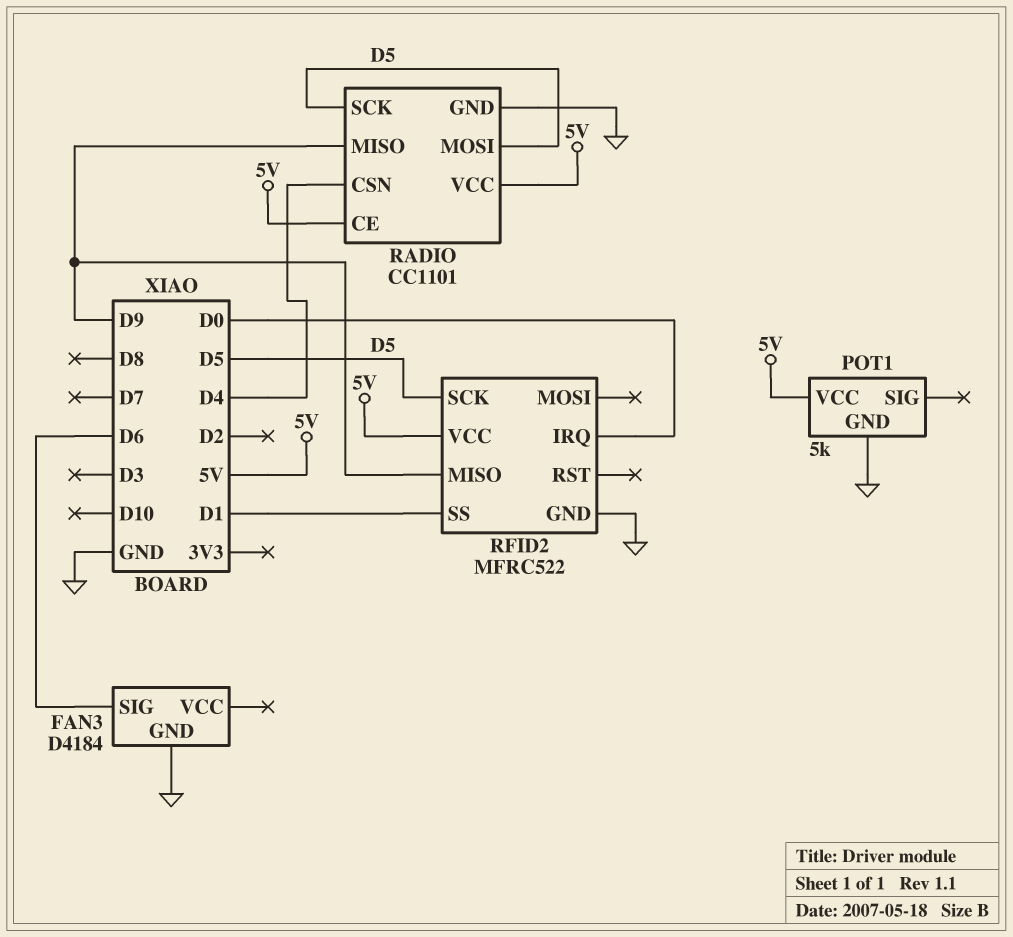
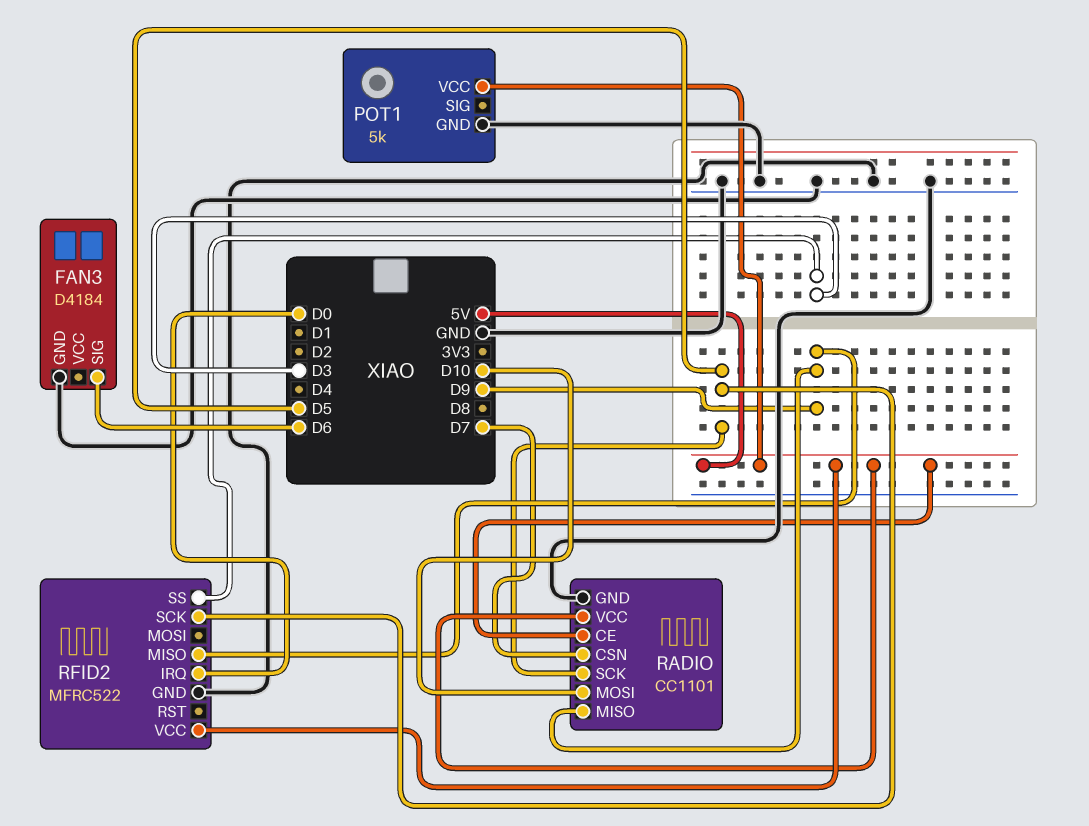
RADIO pin CSN: D4 -> D7
RADIO pin MOSI: D5 -> D10
RFID2 pin SS: D1 -> D3

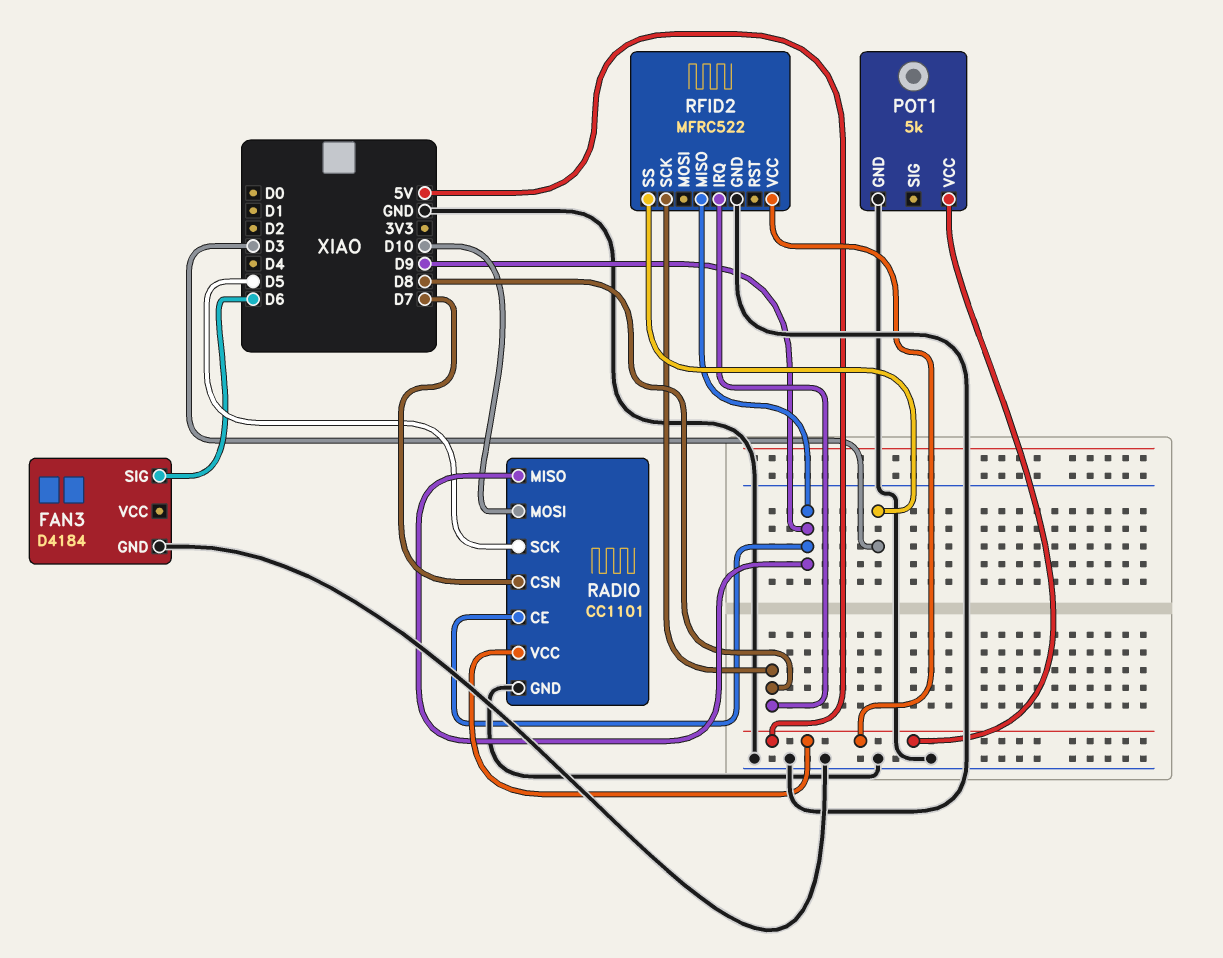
RADIO pin CE: 5V -> D9
RFID2 pin IRQ: D0 -> D8
RFID2 pin SCK: D5 -> D8

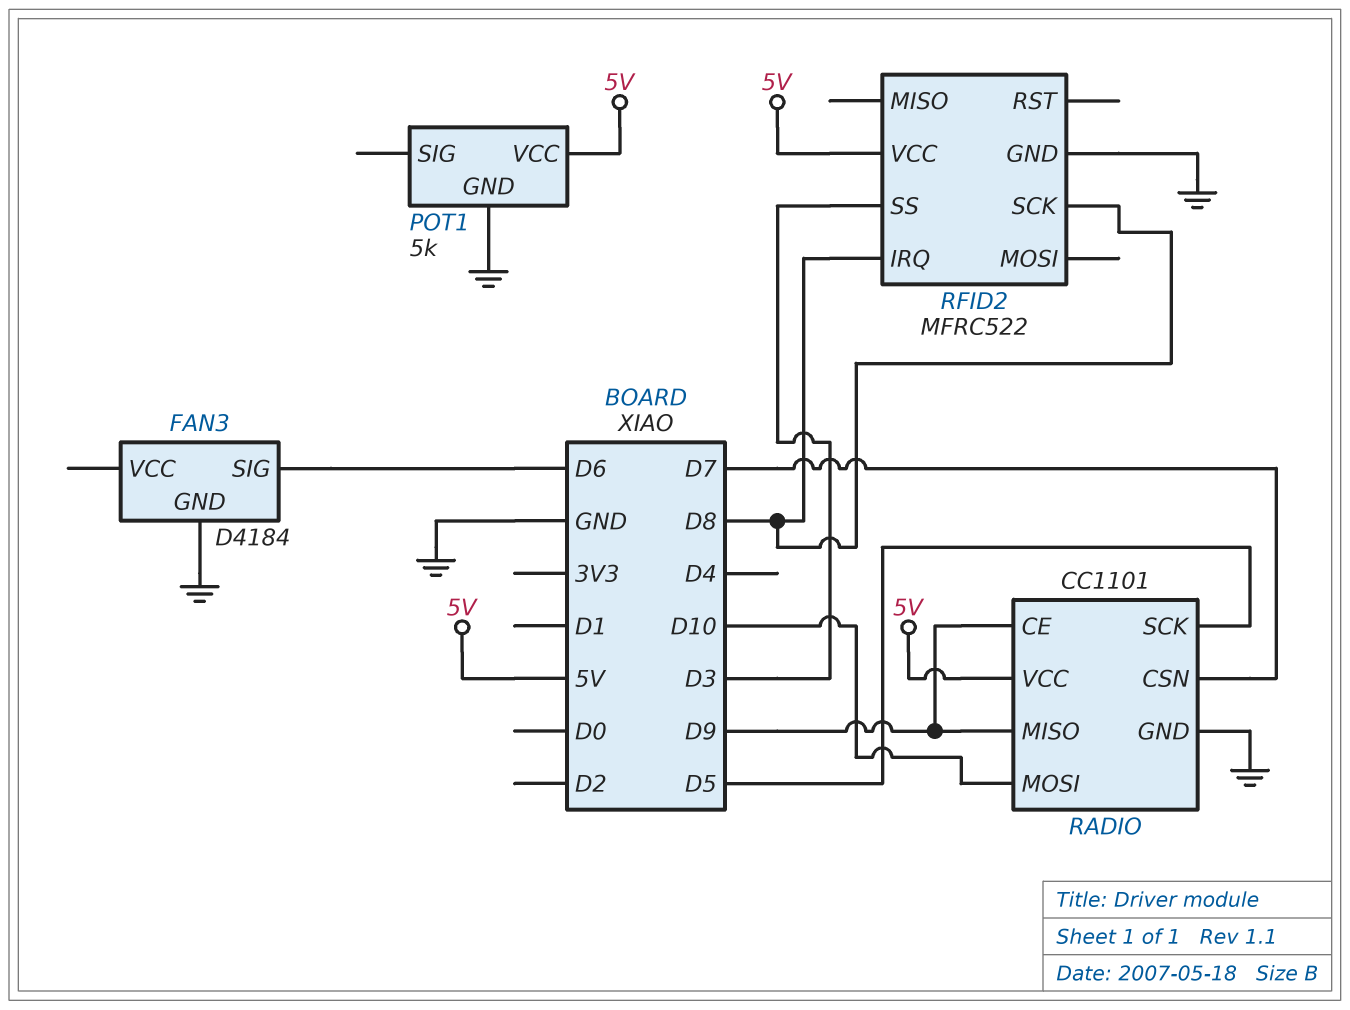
RFID2 pin MISO: D9 -> none

